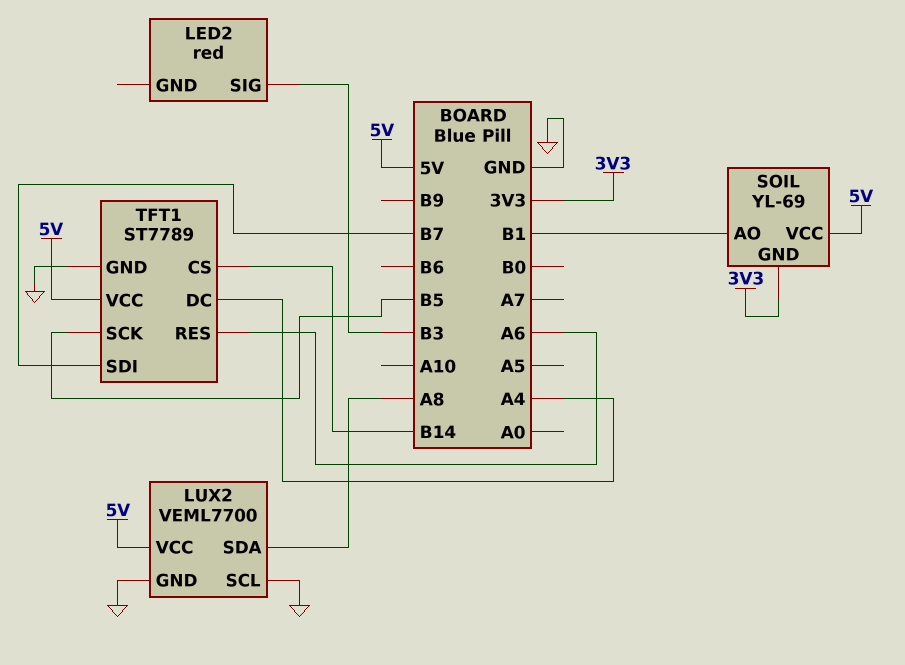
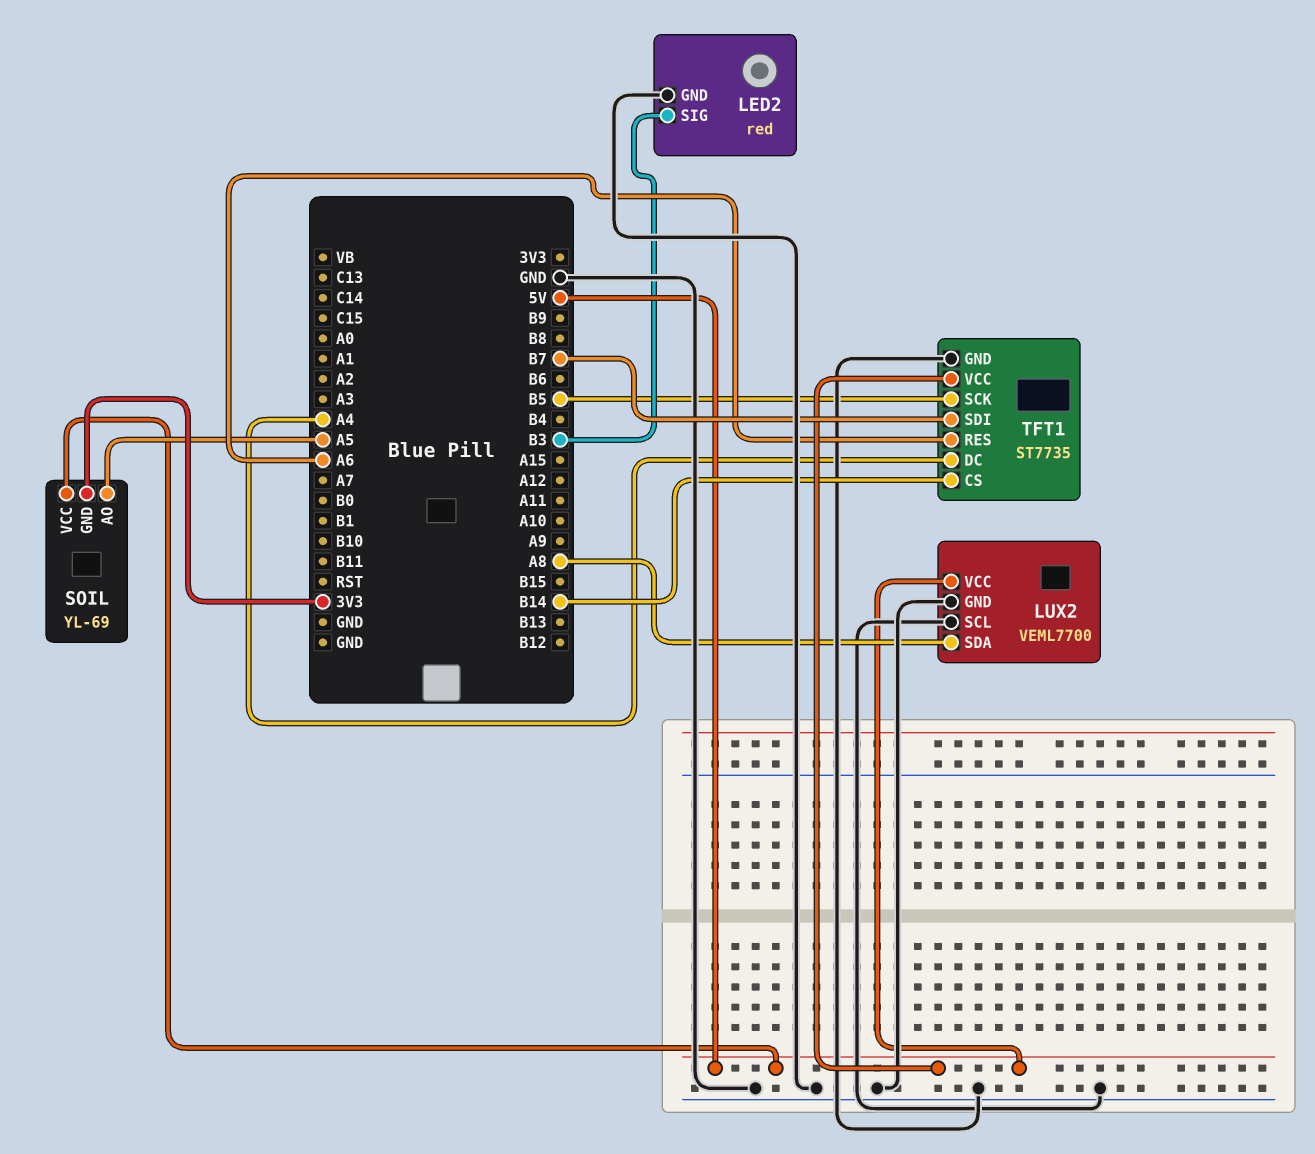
LED2 pin GND: none -> GND
SOIL pin AO: B1 -> A5
TFT1: ST7789 -> ST7735

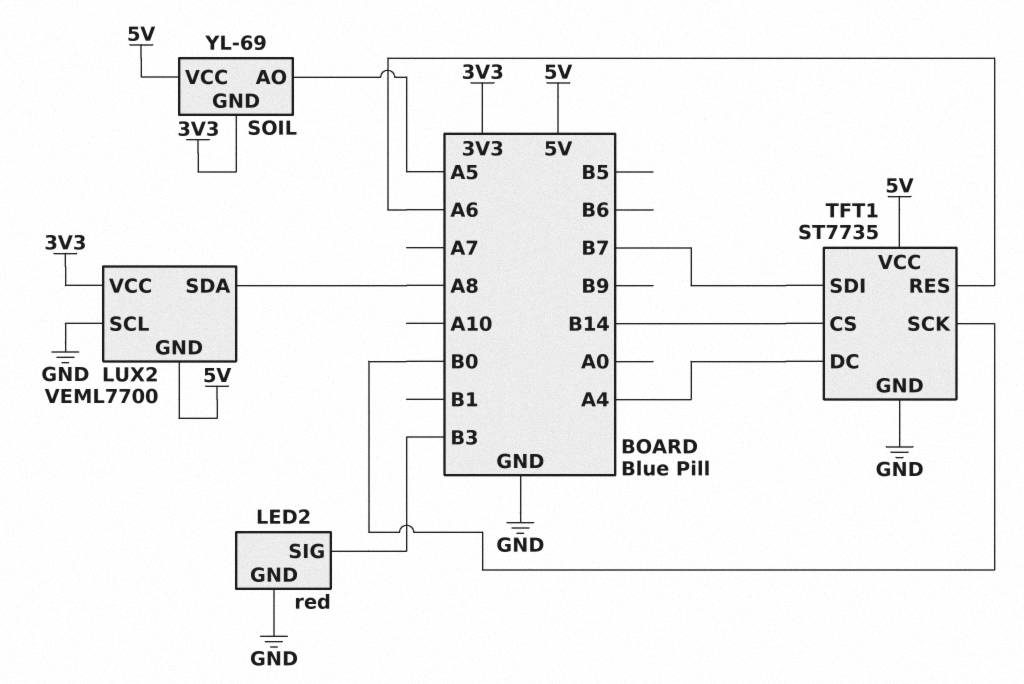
LUX2 pin GND: GND -> 5V
LUX2 pin VCC: 5V -> 3V3
TFT1 pin SCK: B5 -> B0

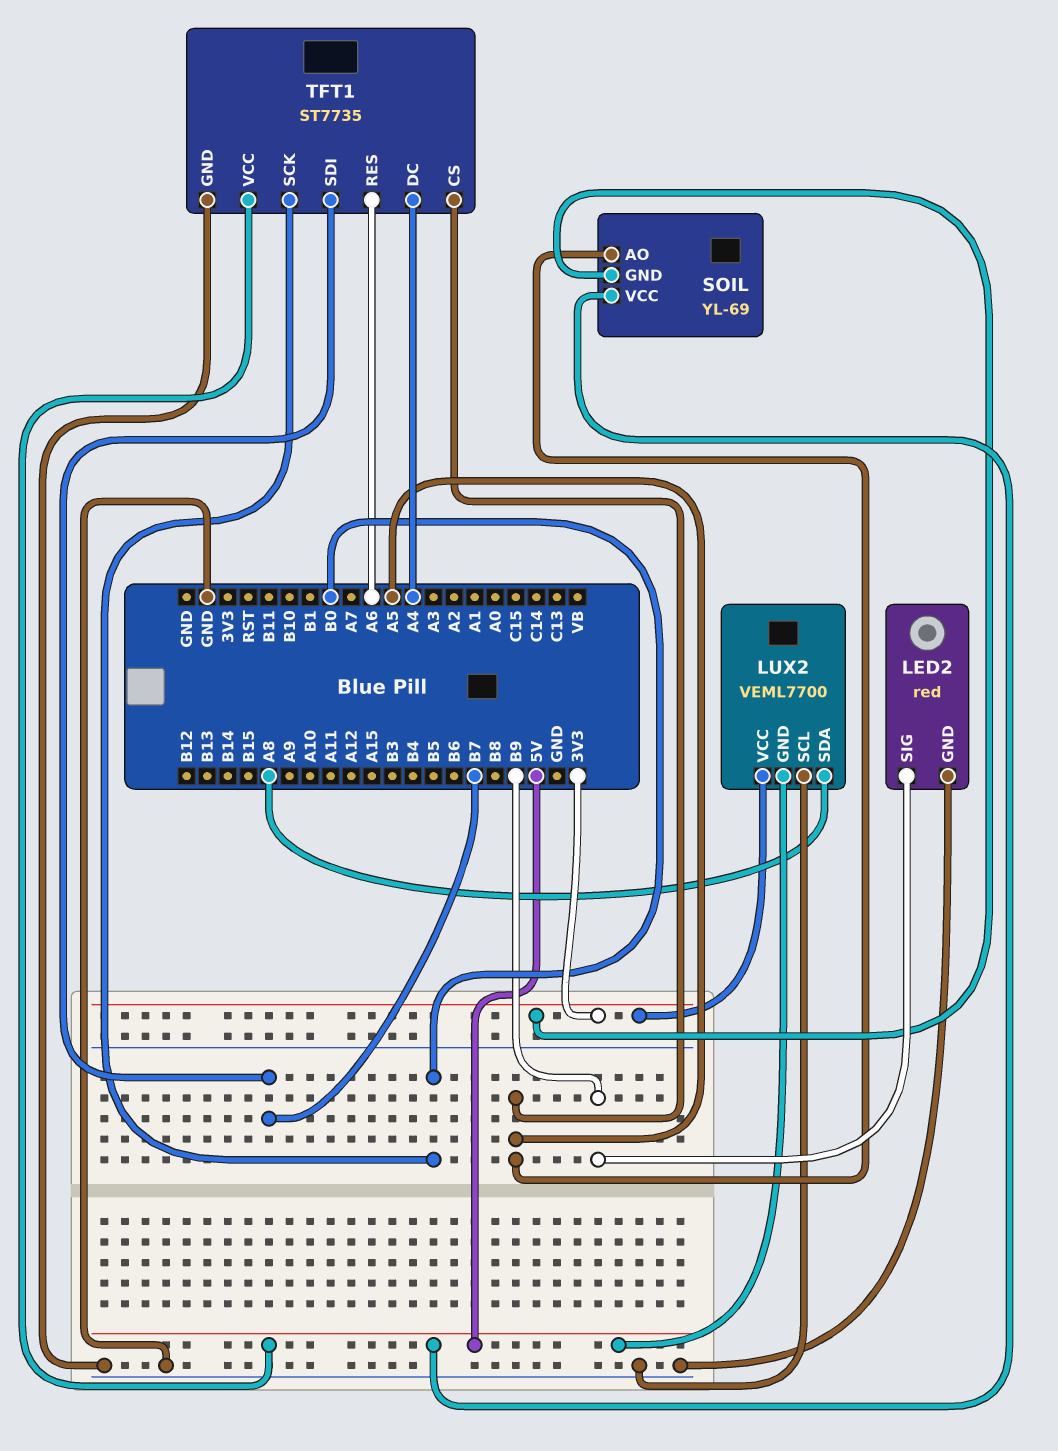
LED2 pin SIG: B3 -> B9
TFT1 pin CS: B14 -> A5

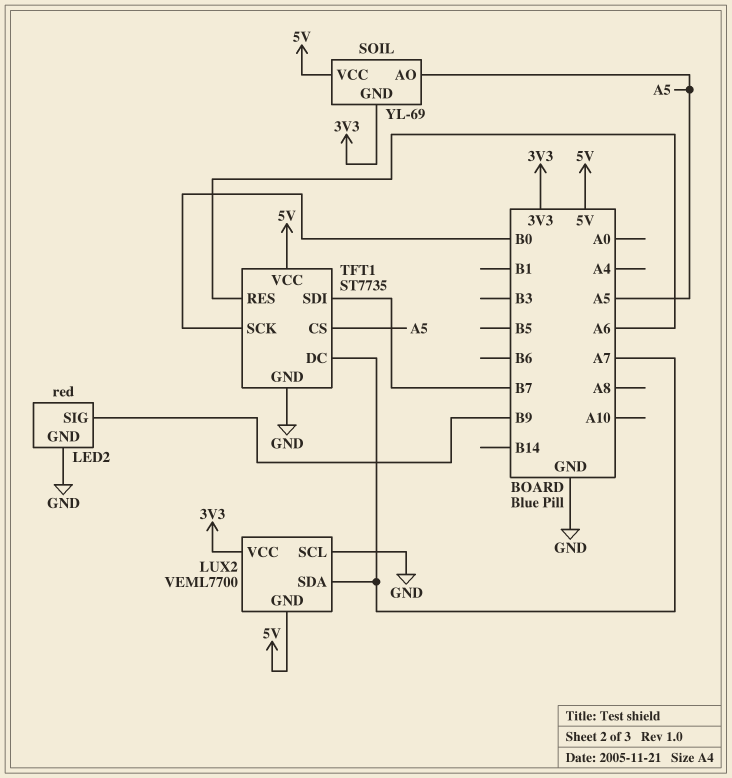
LUX2 pin SDA: A8 -> A7
TFT1 pin DC: A4 -> A7

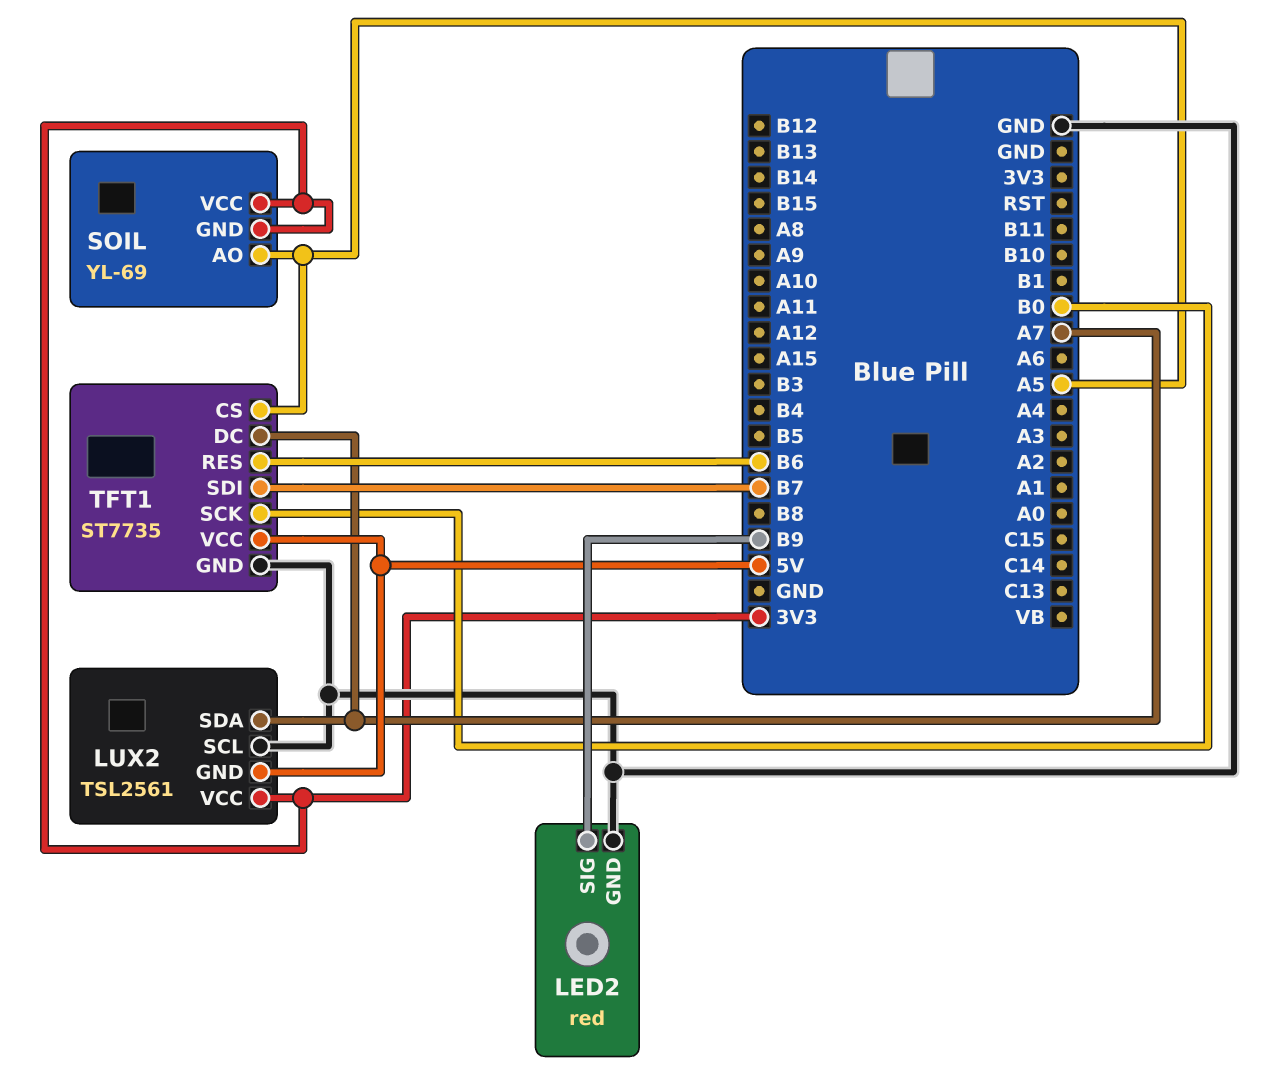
LUX2: VEML7700 -> TSL2561
SOIL pin VCC: 5V -> 3V3
TFT1 pin RES: A6 -> B6

